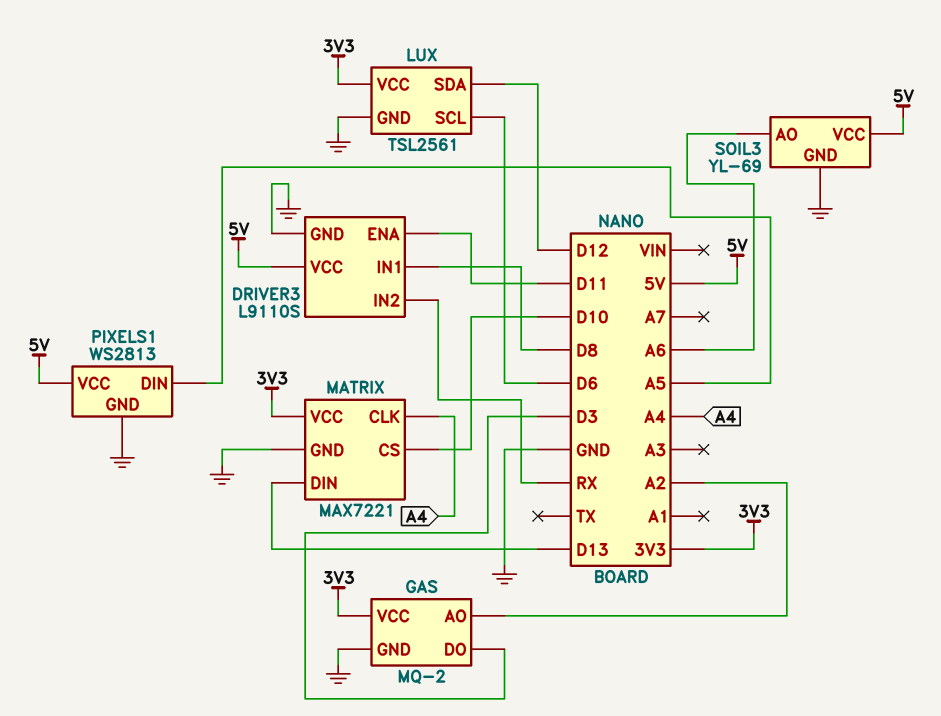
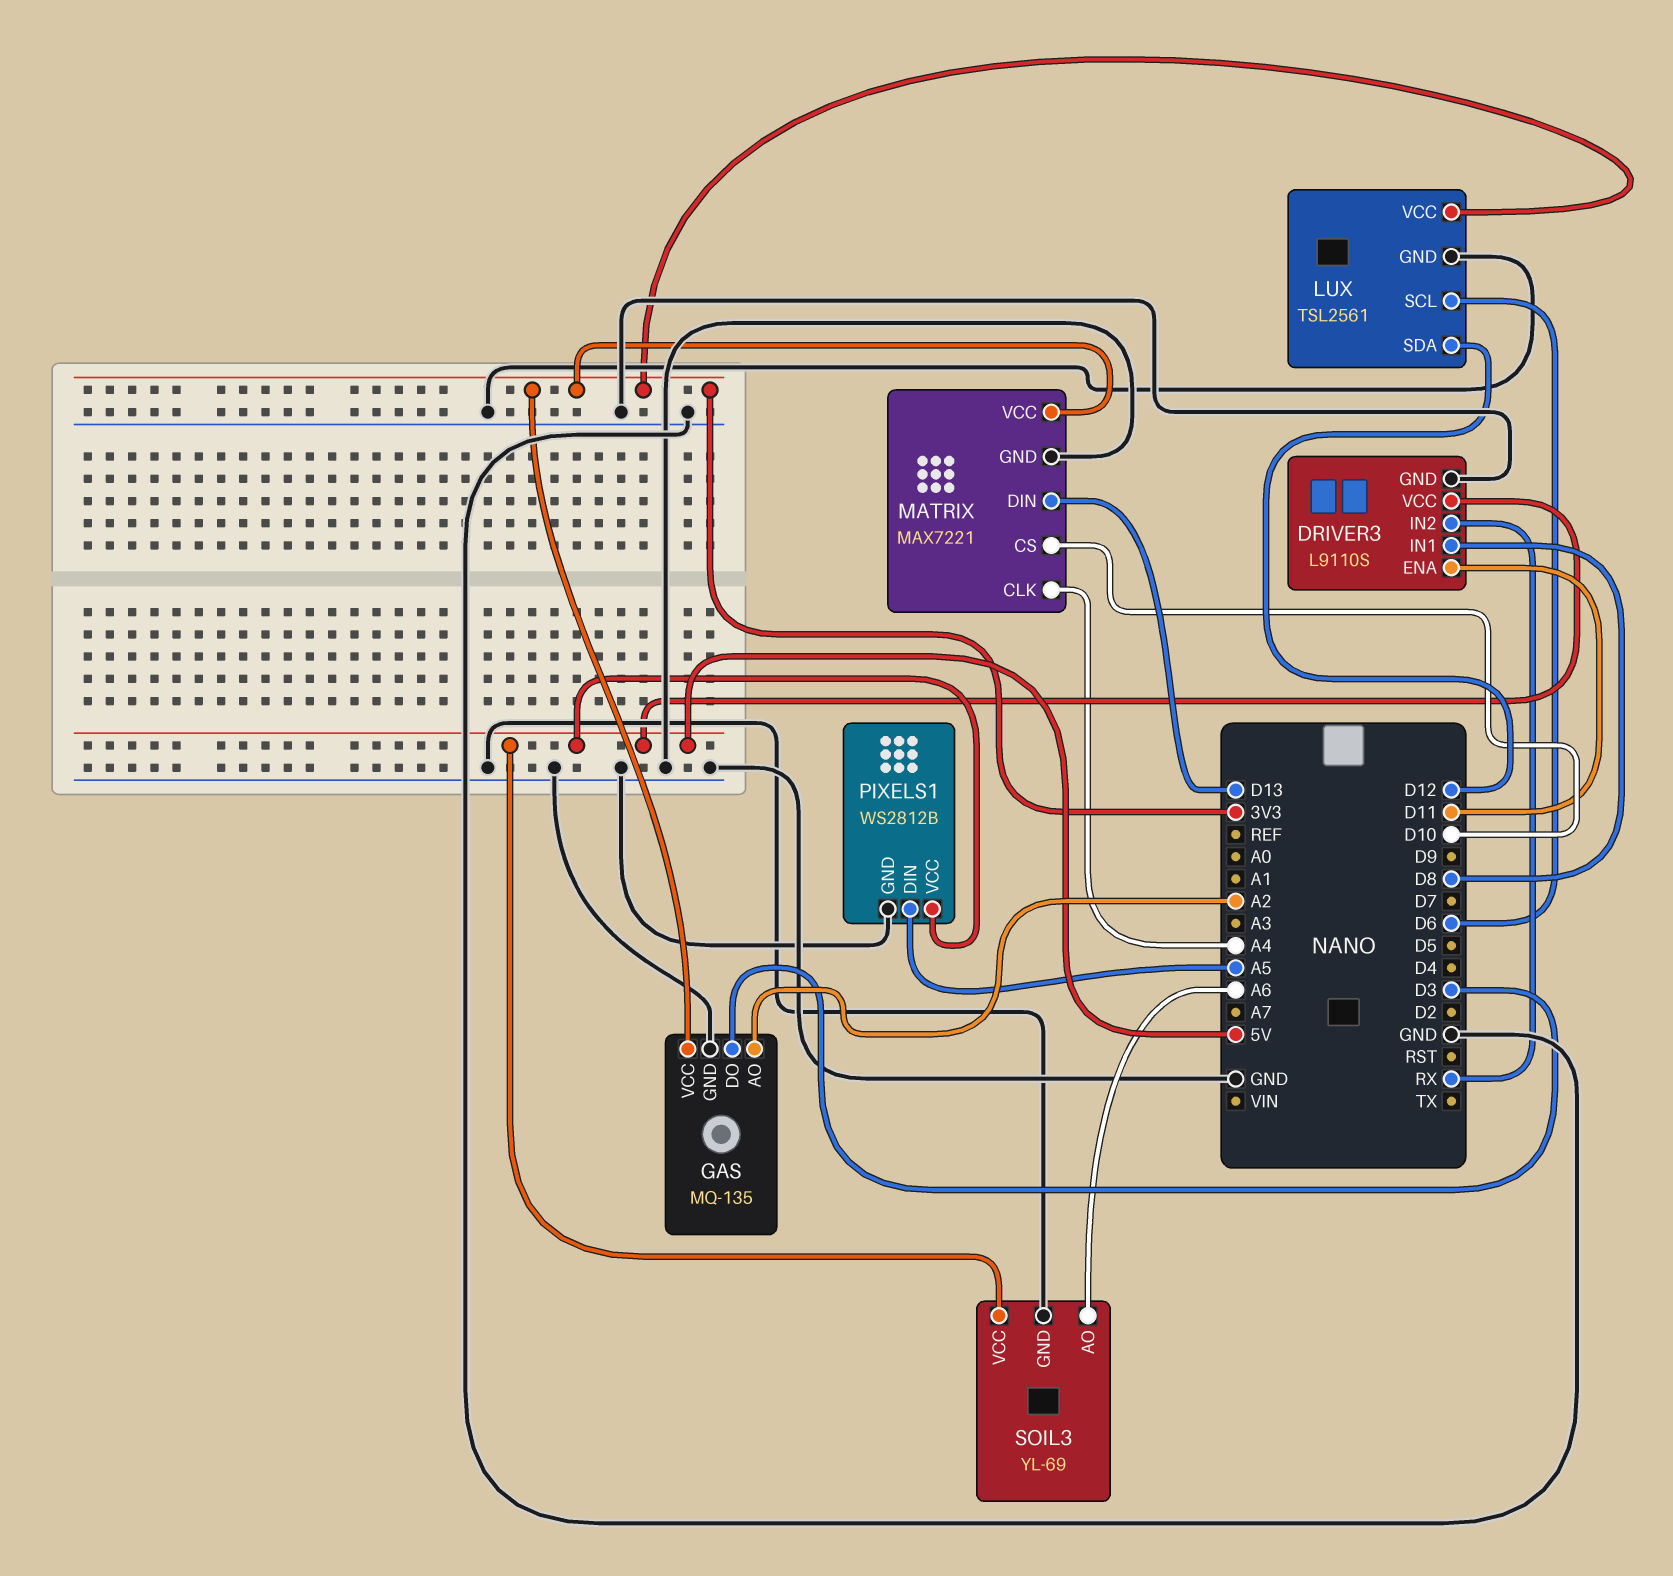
GAS: MQ-2 -> MQ-135
PIXELS1: WS2813 -> WS2812B

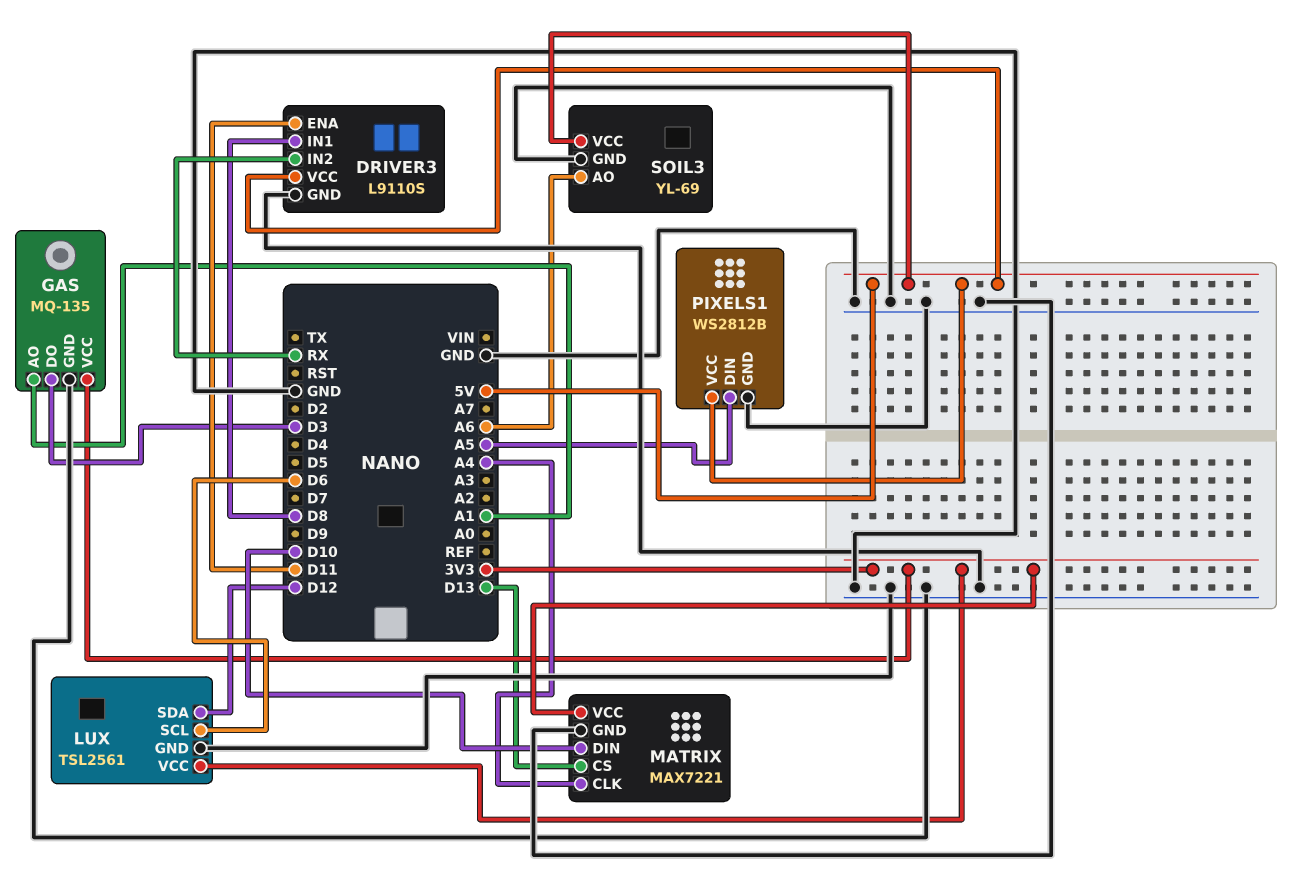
GAS pin AO: A2 -> A1
MATRIX pin CS: D10 -> D13
MATRIX pin DIN: D13 -> D10

